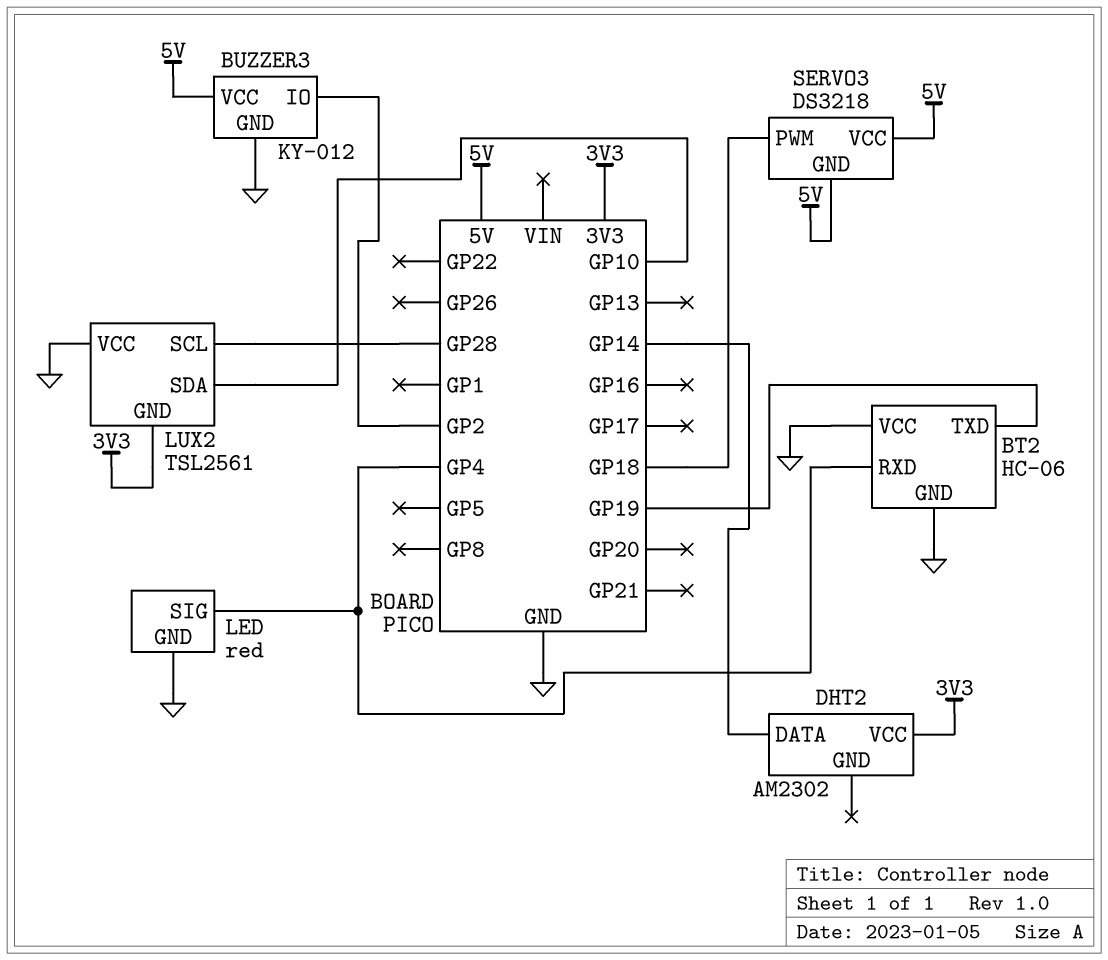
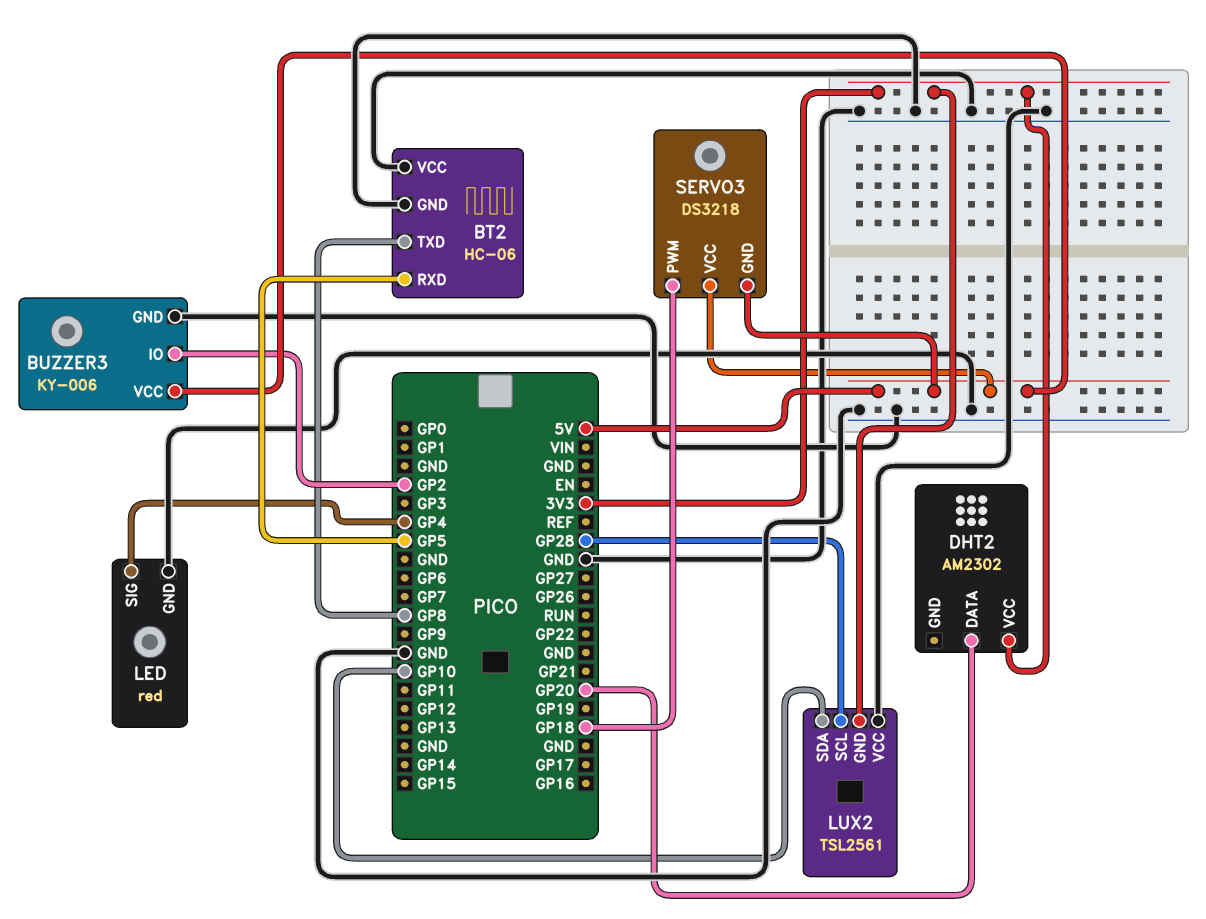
BT2 pin RXD: GP4 -> GP5
BT2 pin TXD: GP19 -> GP8
BUZZER3: KY-012 -> KY-006
DHT2 pin DATA: GP14 -> GP20

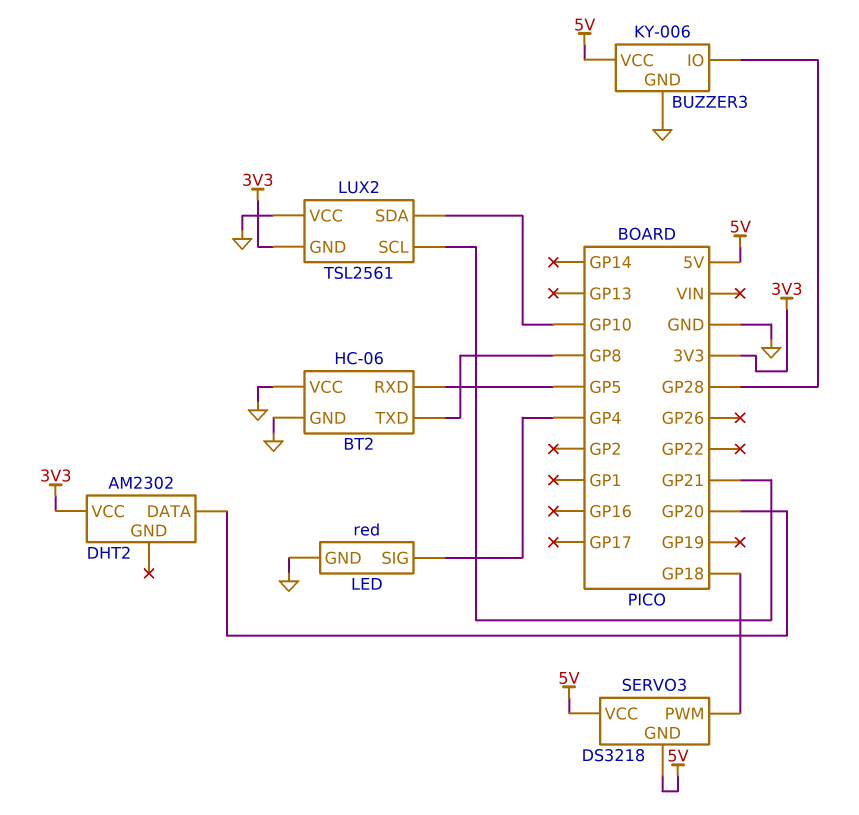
BUZZER3 pin IO: GP2 -> GP28
LUX2 pin SCL: GP28 -> GP21

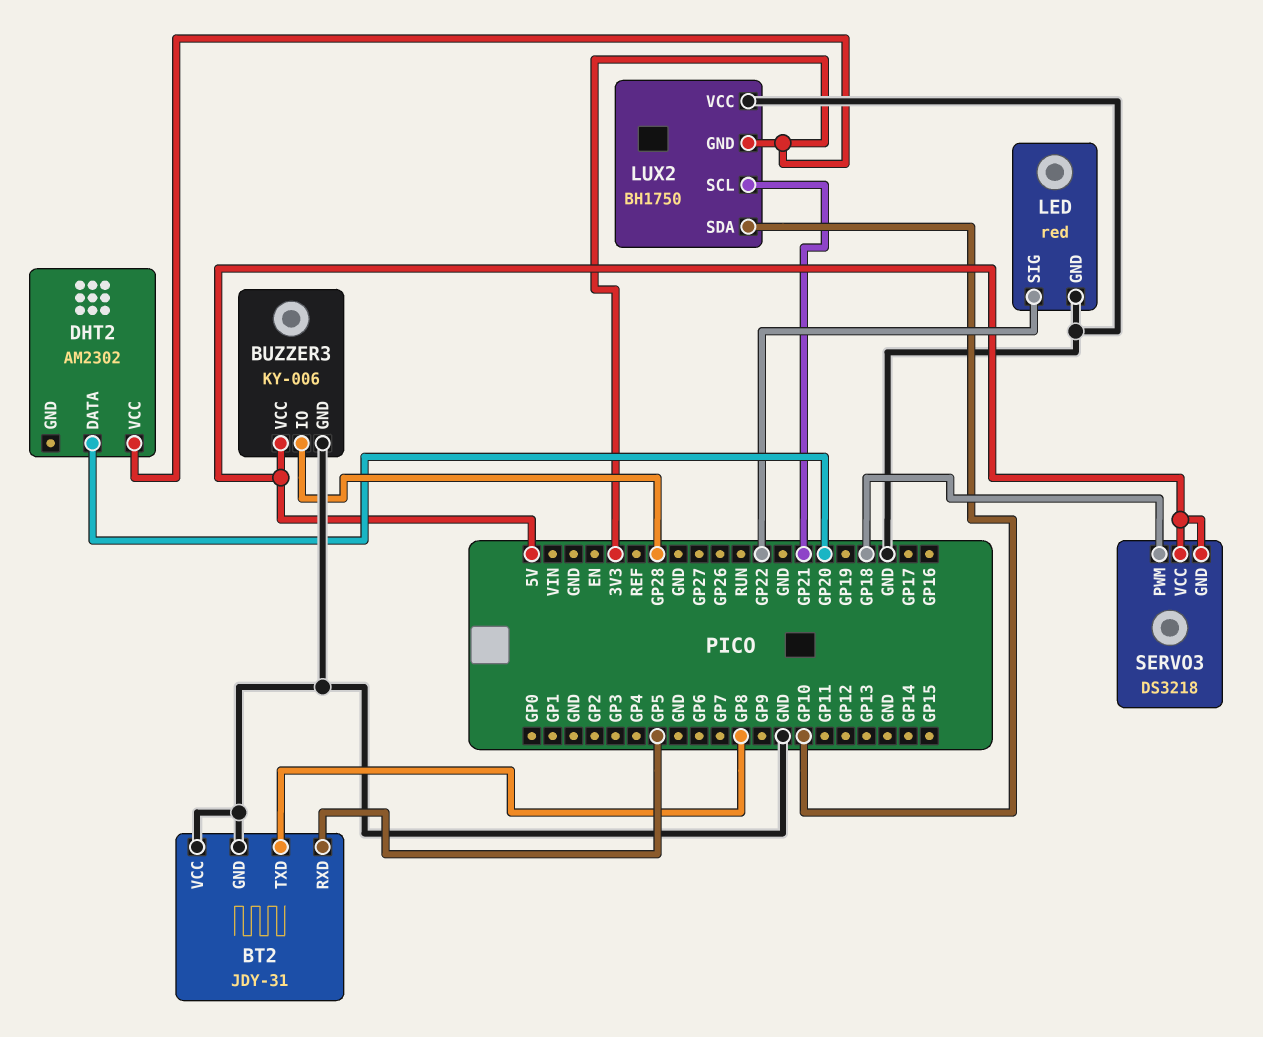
BT2: HC-06 -> JDY-31
LED pin SIG: GP4 -> GP22
LUX2: TSL2561 -> BH1750

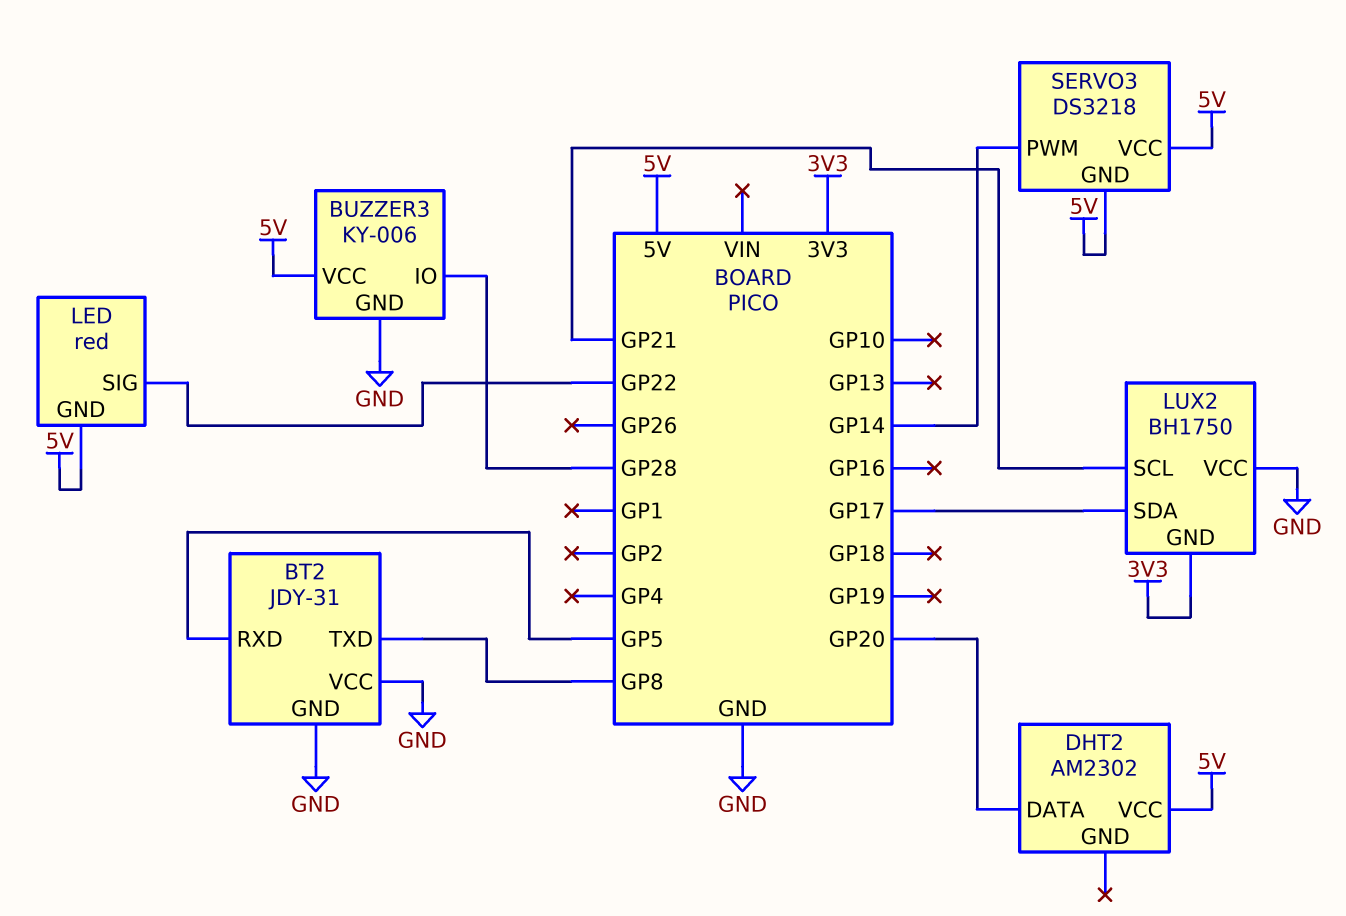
DHT2 pin VCC: 3V3 -> 5V
LED pin GND: GND -> 5V
LUX2 pin SDA: GP10 -> GP17
SERVO3 pin PWM: GP18 -> GP14

